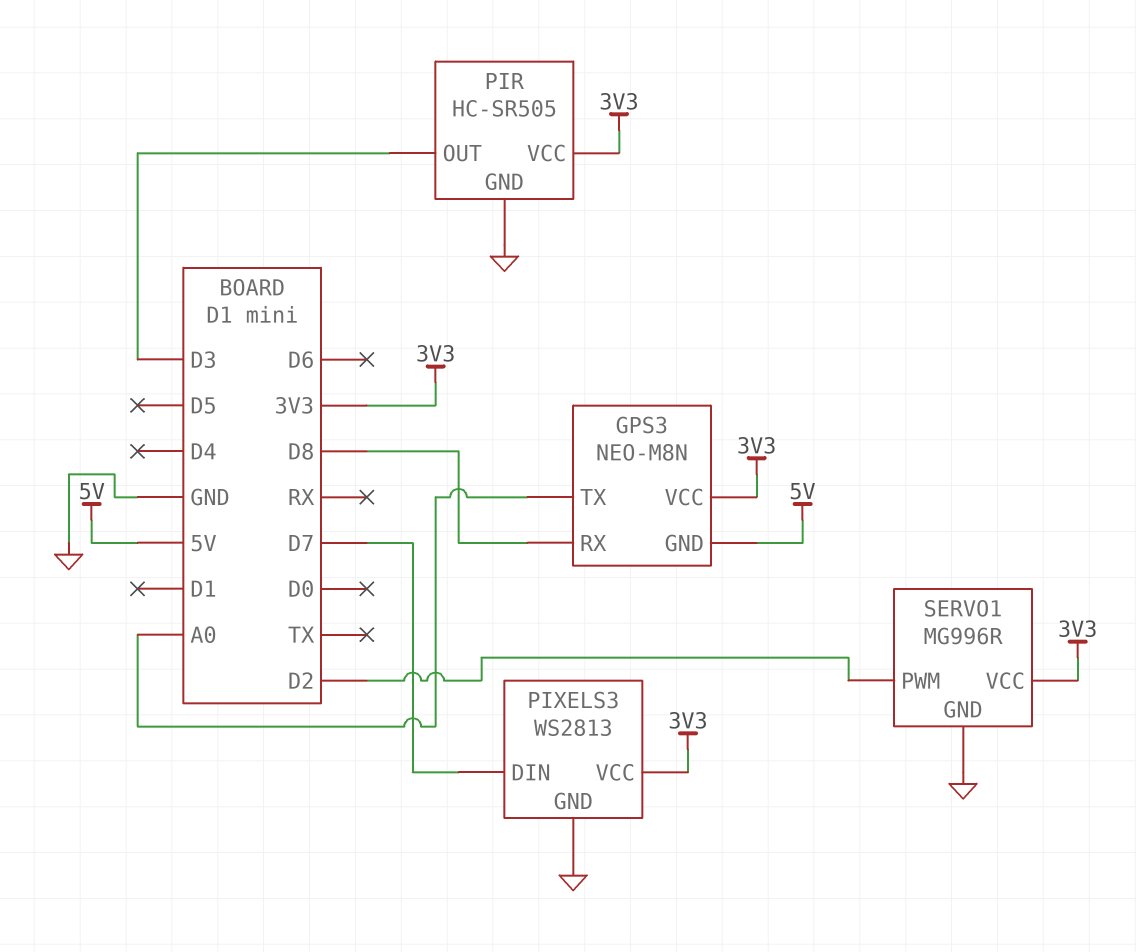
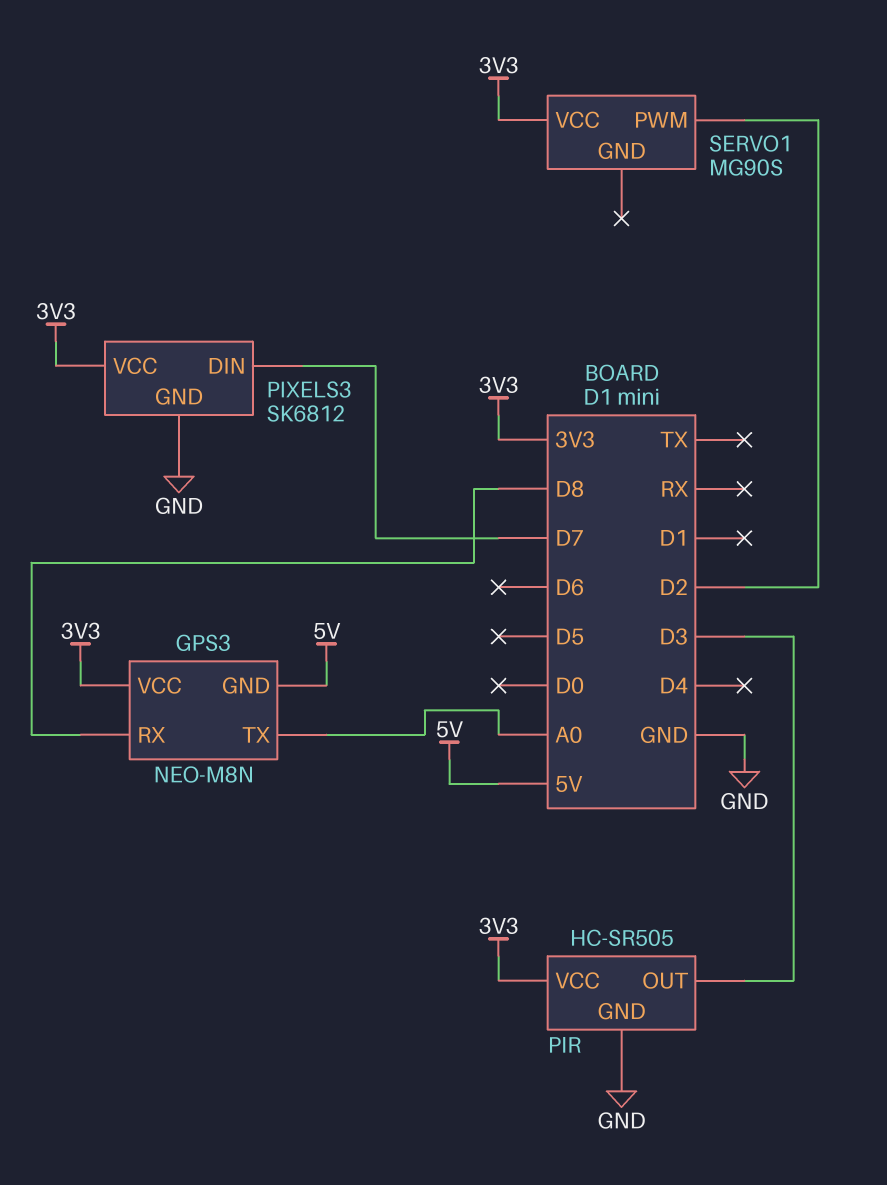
PIXELS3: WS2813 -> SK6812
SERVO1: MG996R -> MG90S
SERVO1 pin GND: GND -> none

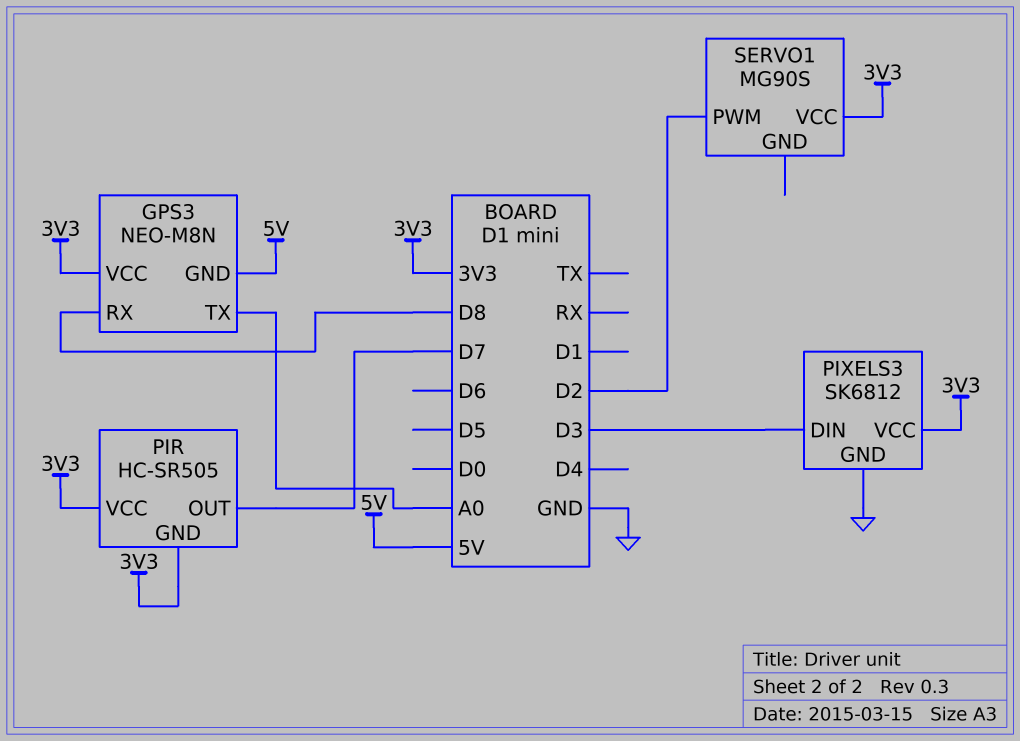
PIR pin GND: GND -> 3V3
PIR pin OUT: D3 -> D7
PIXELS3 pin DIN: D7 -> D3

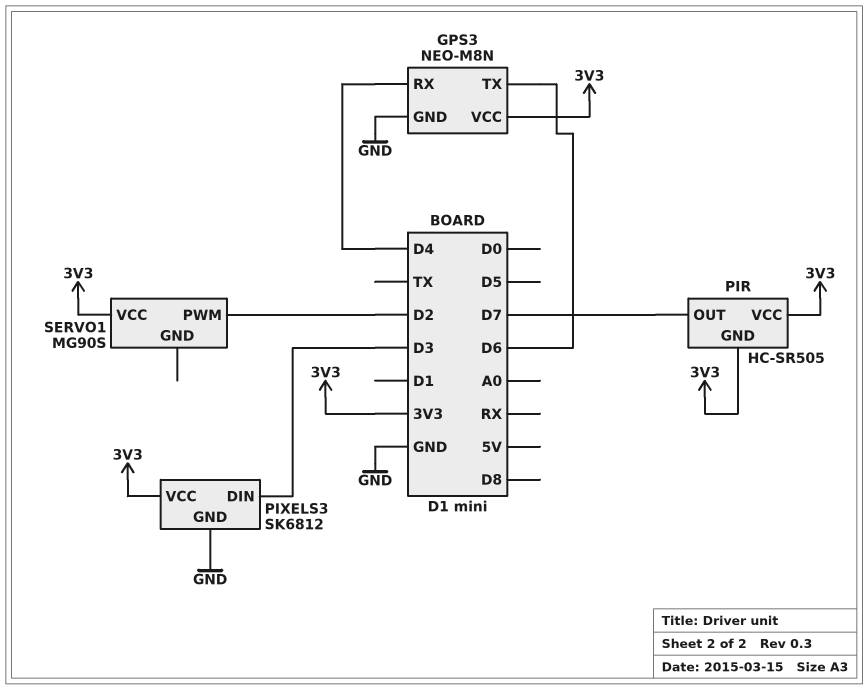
GPS3 pin GND: 5V -> GND
GPS3 pin RX: D8 -> D4
GPS3 pin TX: A0 -> D6

